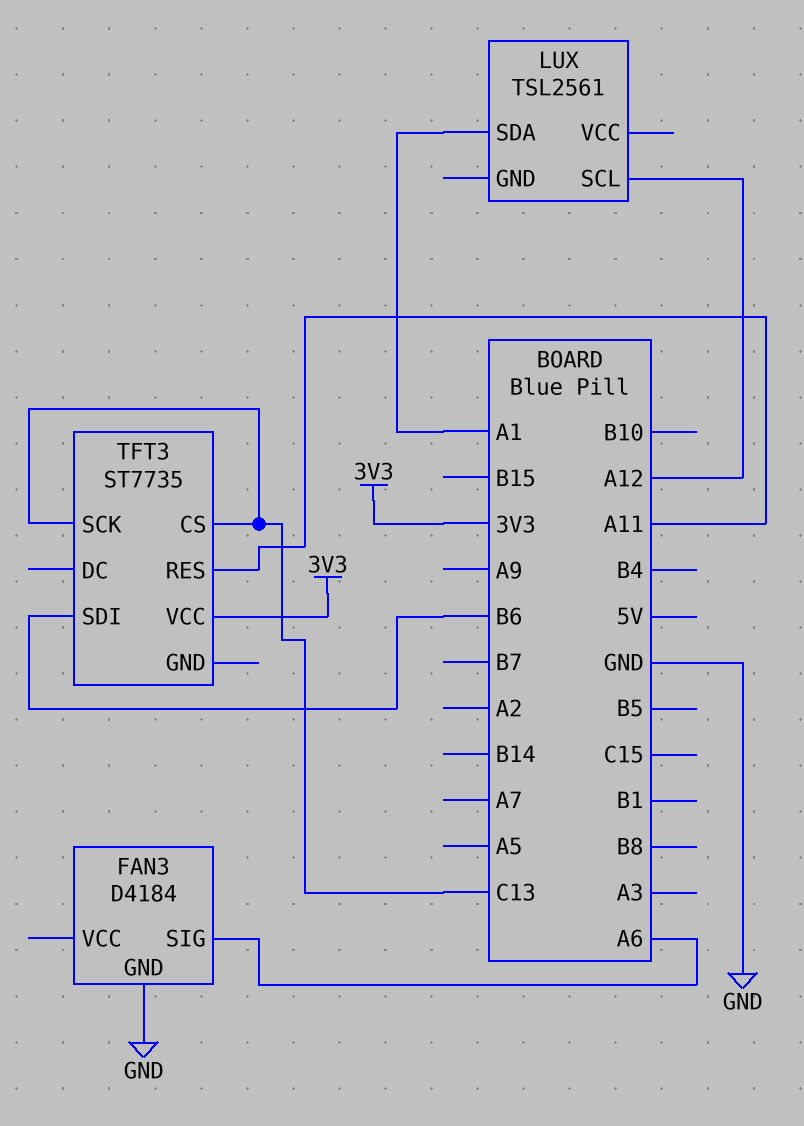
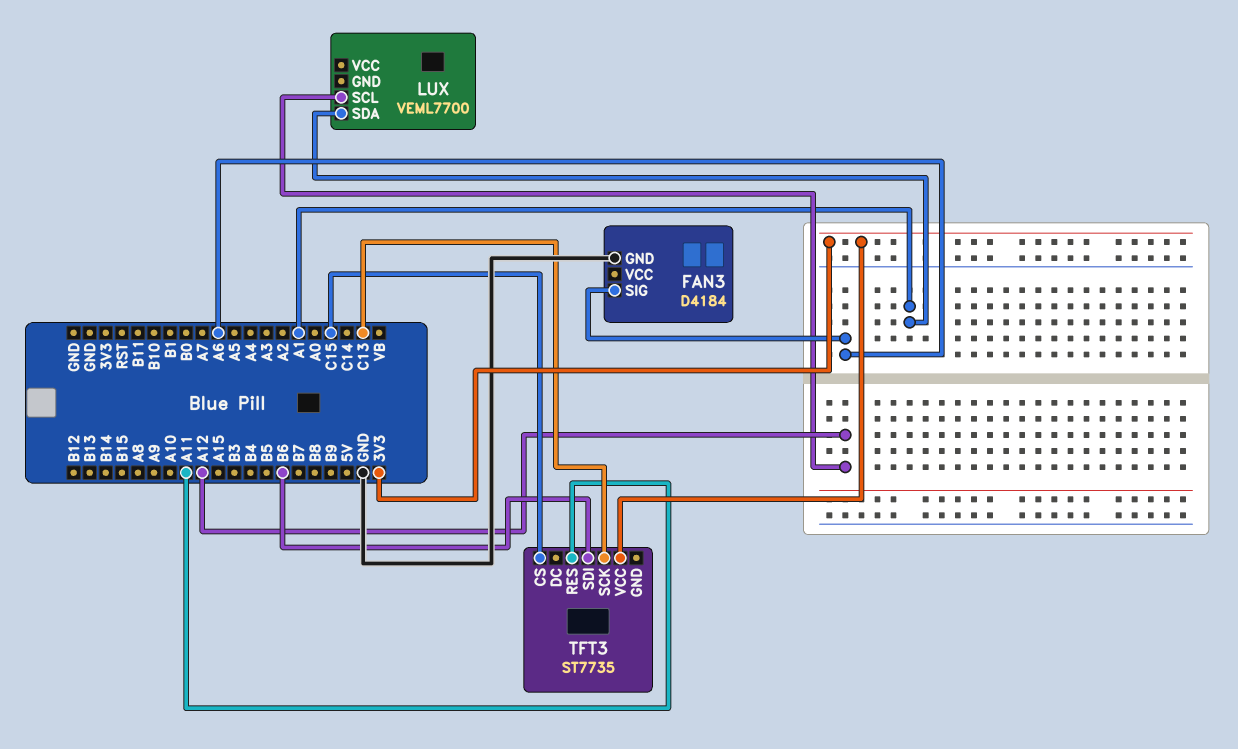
LUX: TSL2561 -> VEML7700
TFT3 pin CS: C13 -> C15

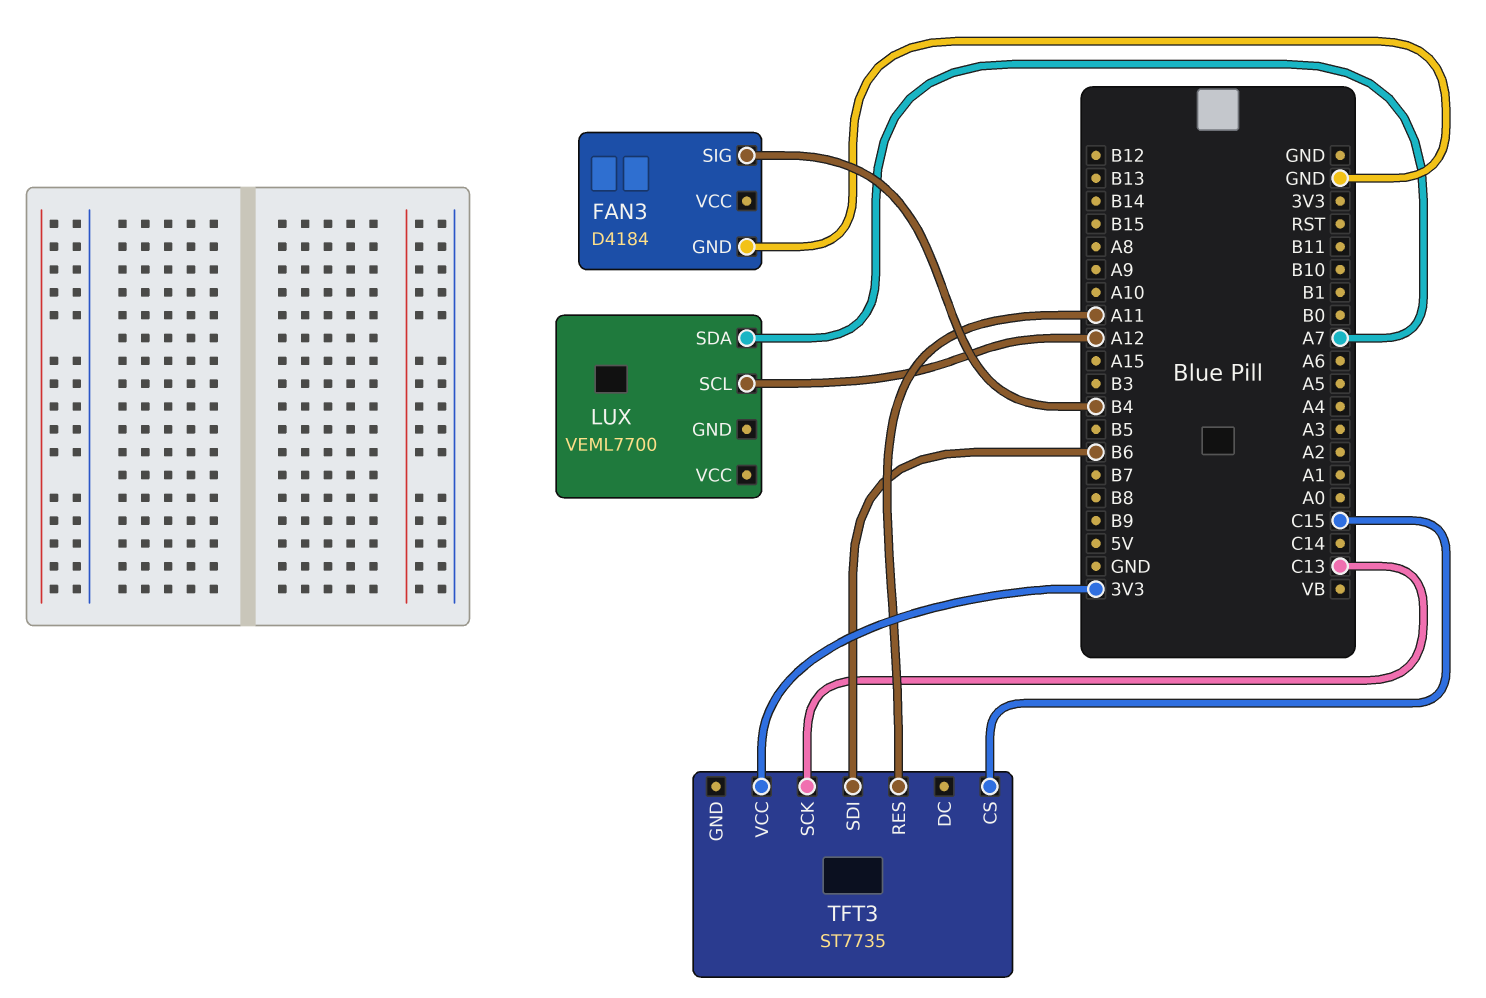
FAN3 pin SIG: A6 -> B4
LUX pin SDA: A1 -> A7

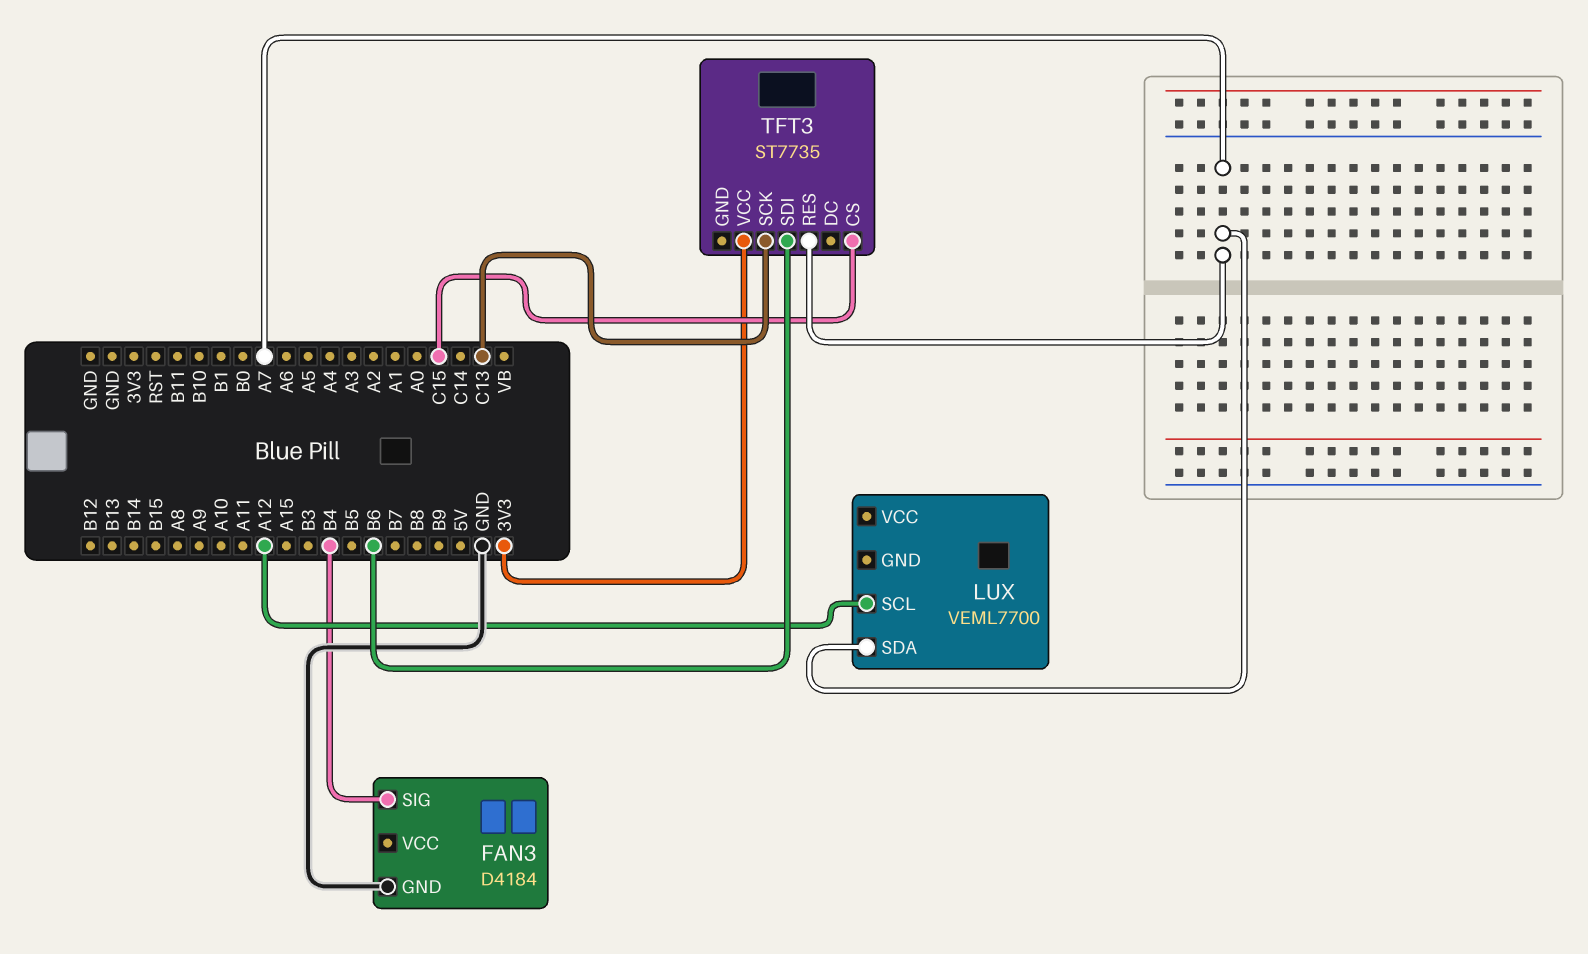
TFT3 pin RES: A11 -> A7

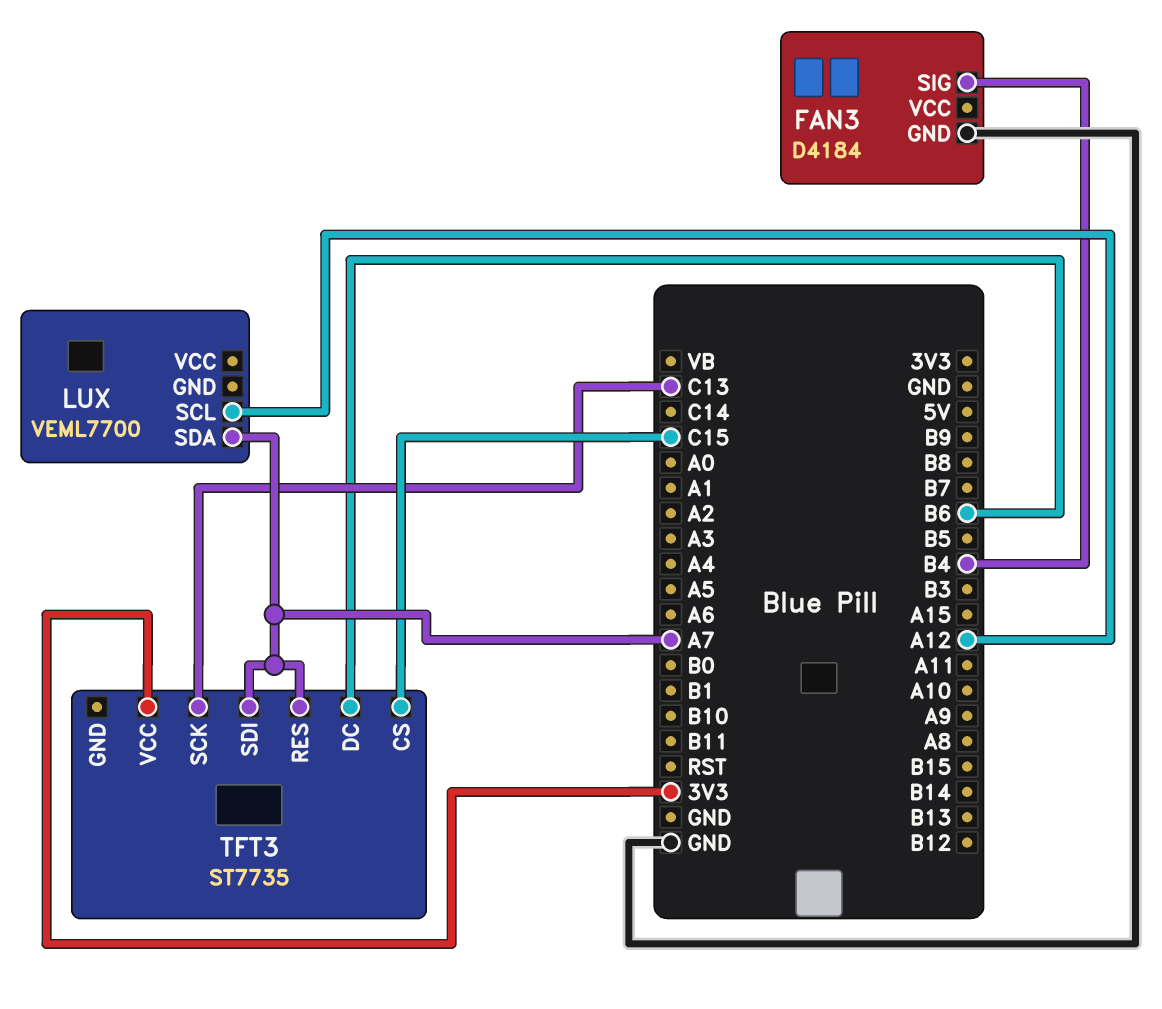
TFT3 pin DC: none -> B6
TFT3 pin SDI: B6 -> A7

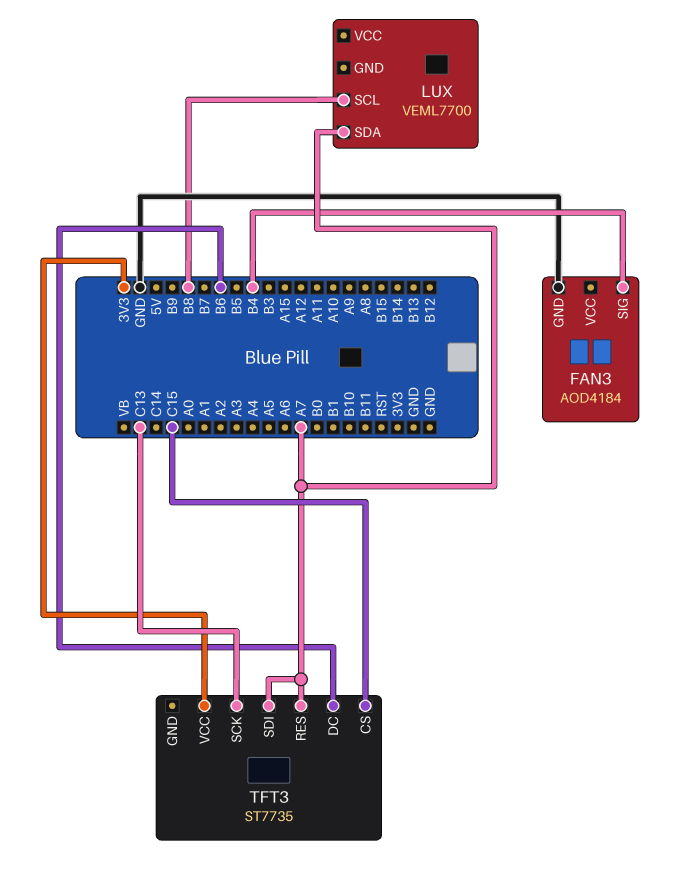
FAN3: D4184 -> AOD4184
LUX pin SCL: A12 -> B8

